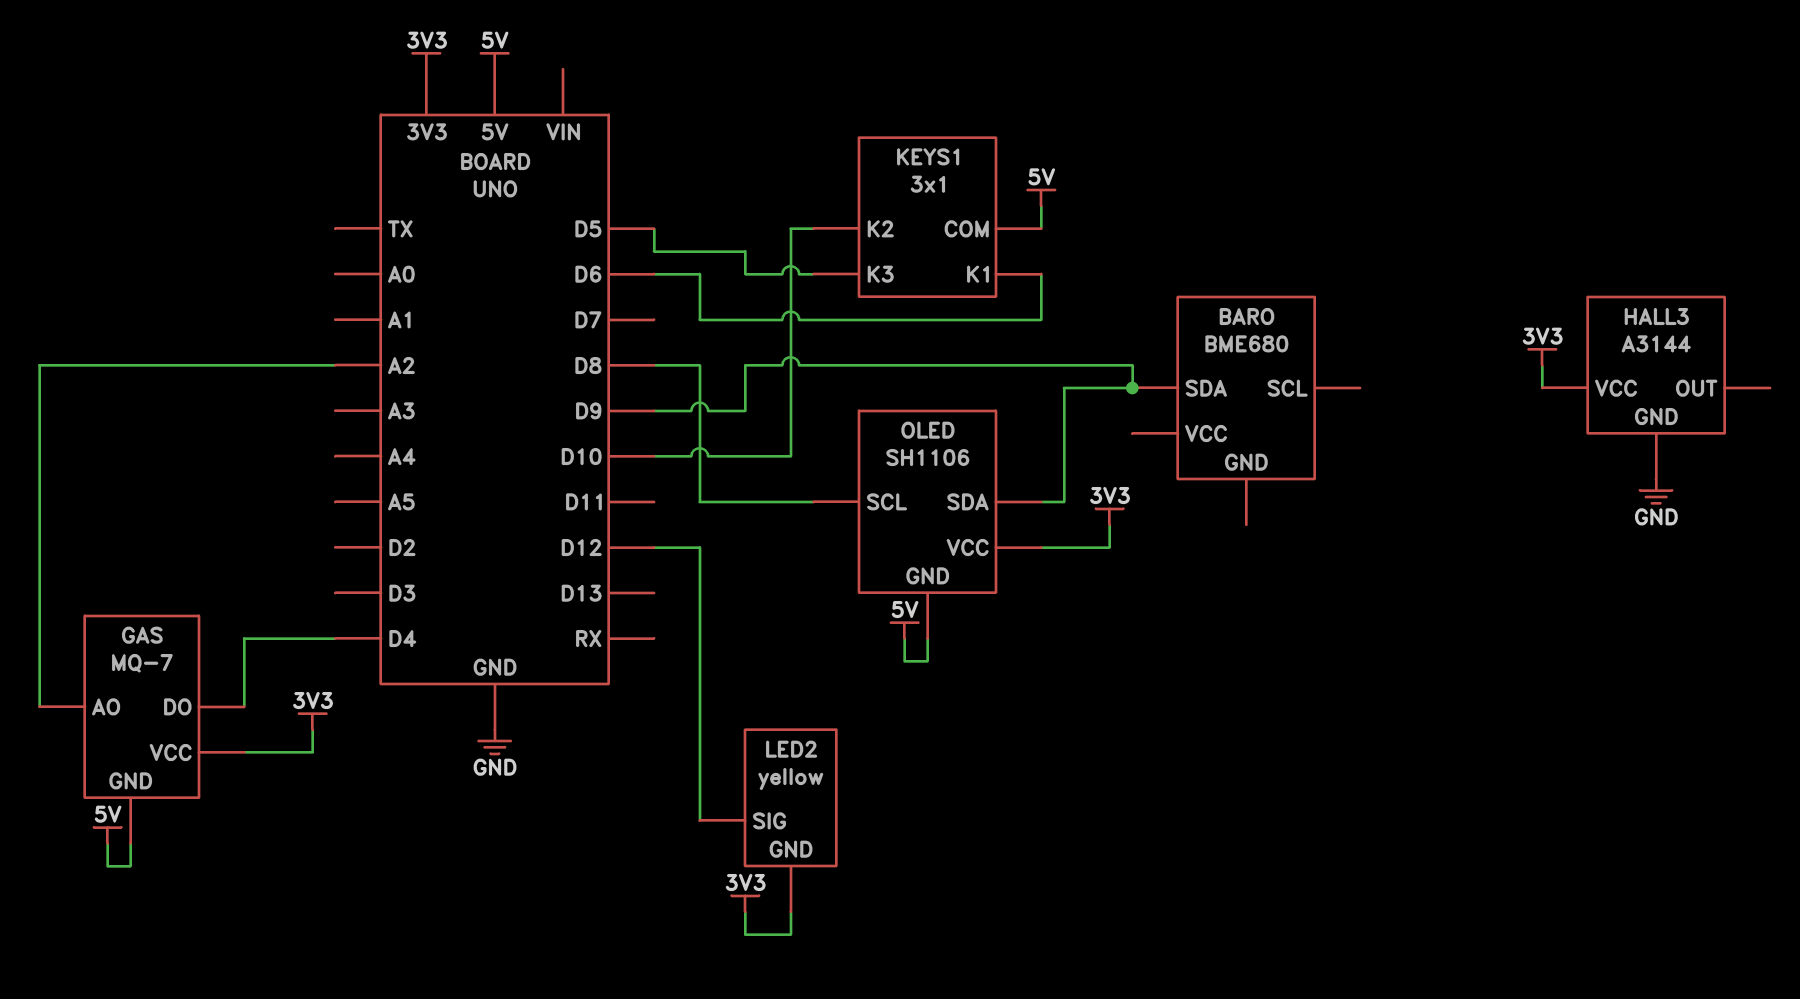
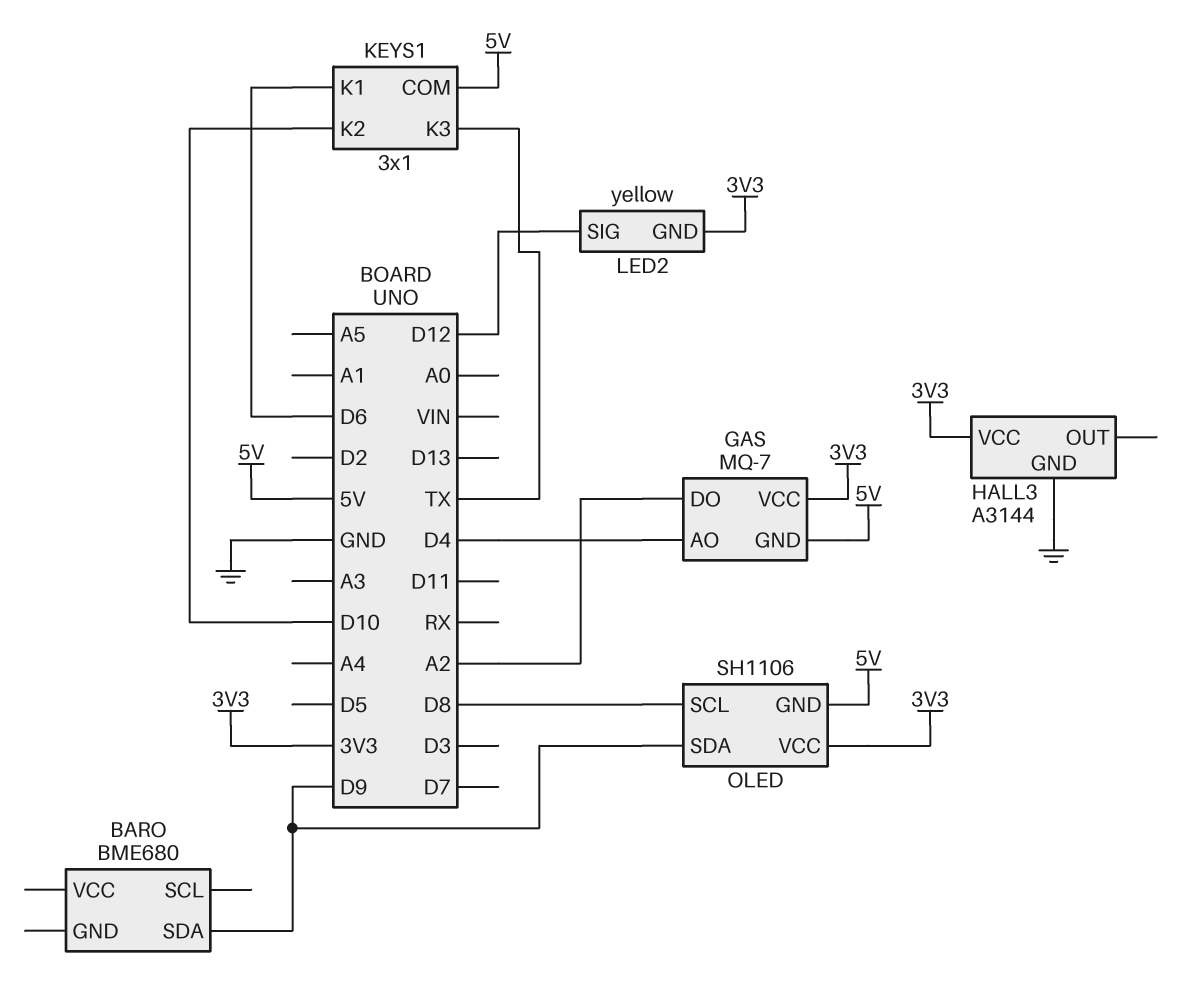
GAS pin AO: A2 -> D4
GAS pin DO: D4 -> A2
KEYS1 pin K3: D5 -> TX

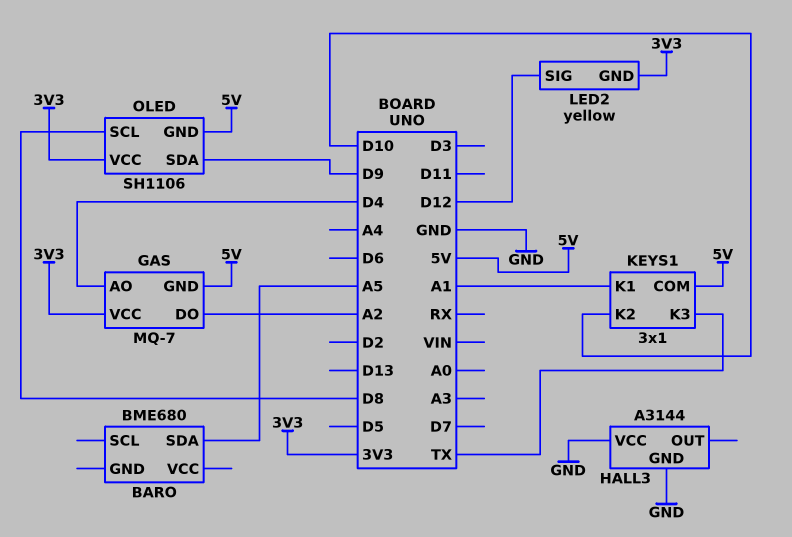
BARO pin SDA: D9 -> A5
HALL3 pin VCC: 3V3 -> GND
KEYS1 pin K1: D6 -> A1

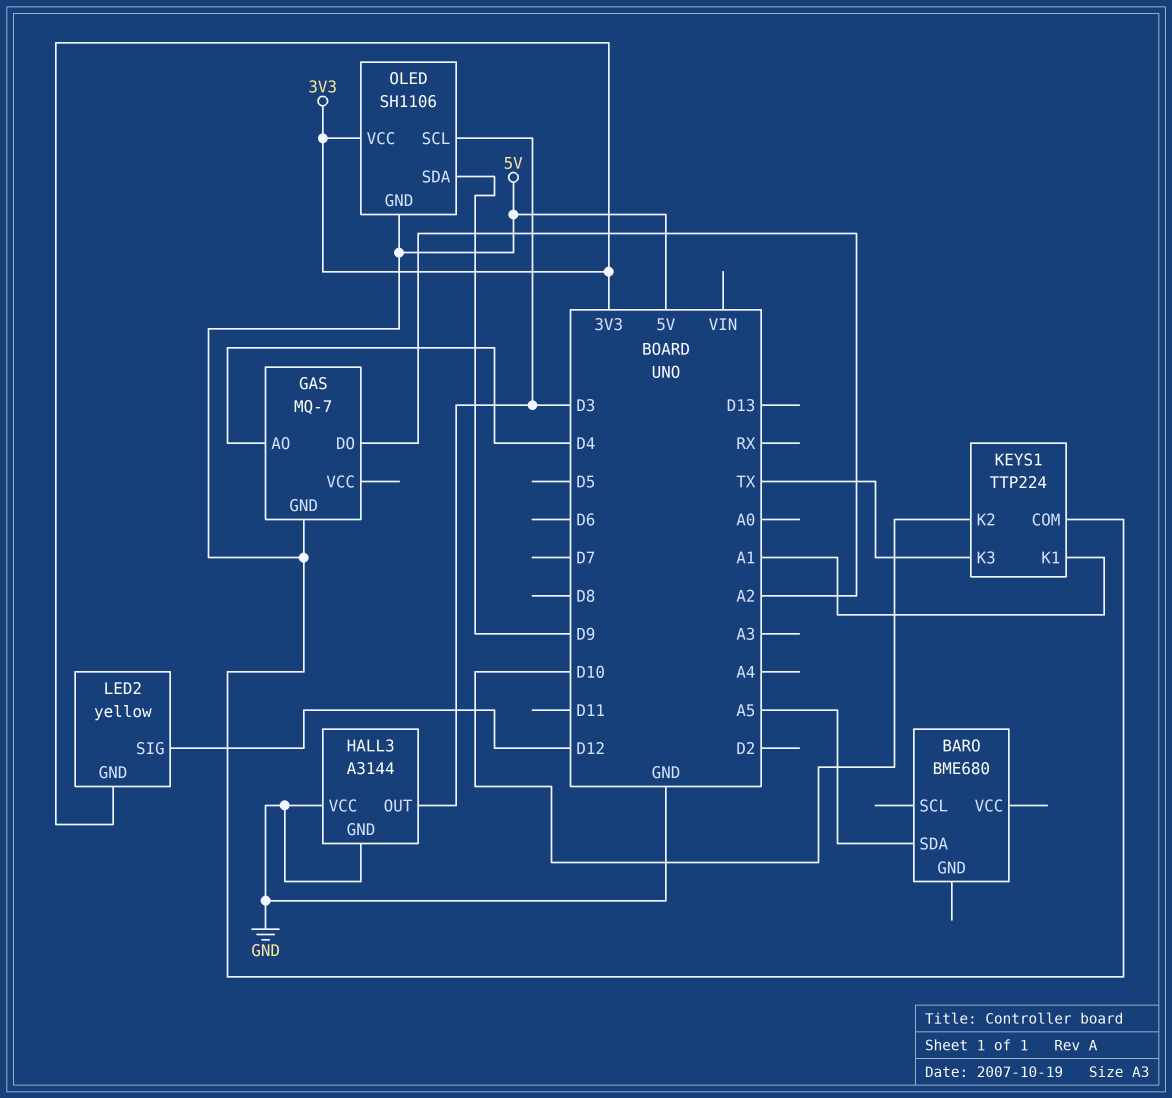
GAS pin VCC: 3V3 -> none
HALL3 pin OUT: none -> D3
KEYS1: 3x1 -> TTP224
OLED pin SCL: D8 -> D3

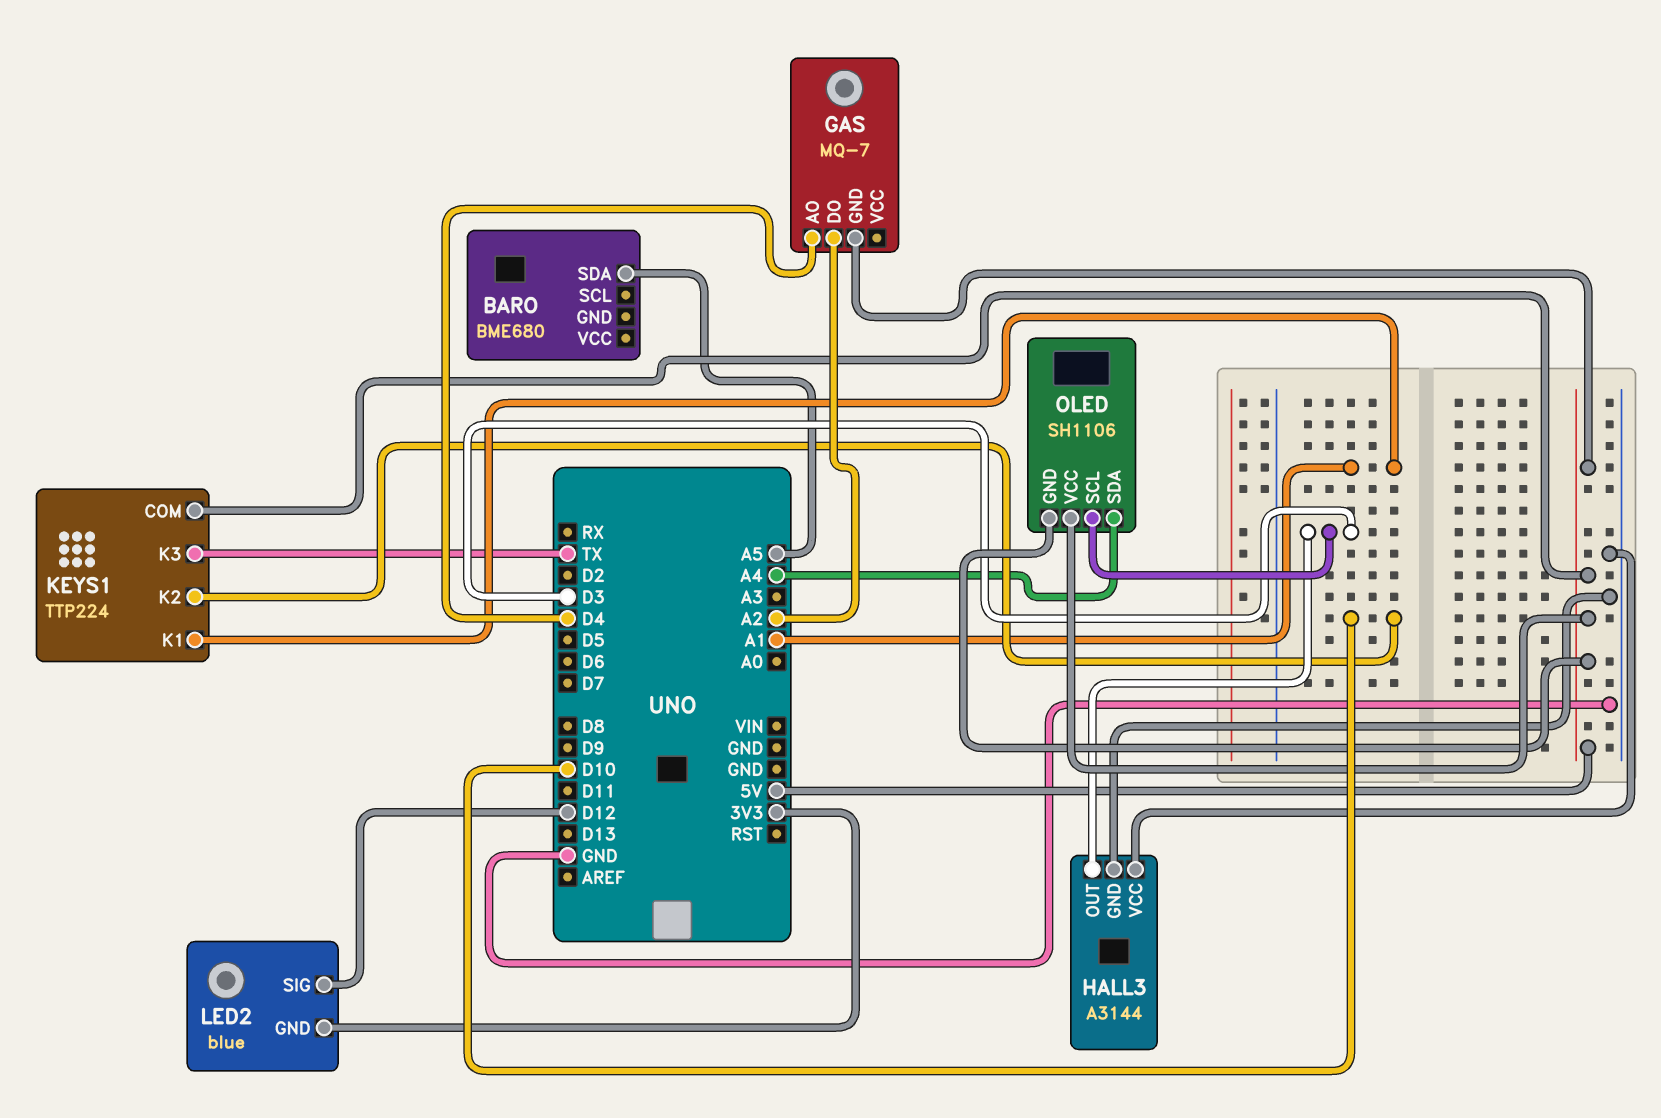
LED2: yellow -> blue
OLED pin SDA: D9 -> A4
OLED pin VCC: 3V3 -> 5V

